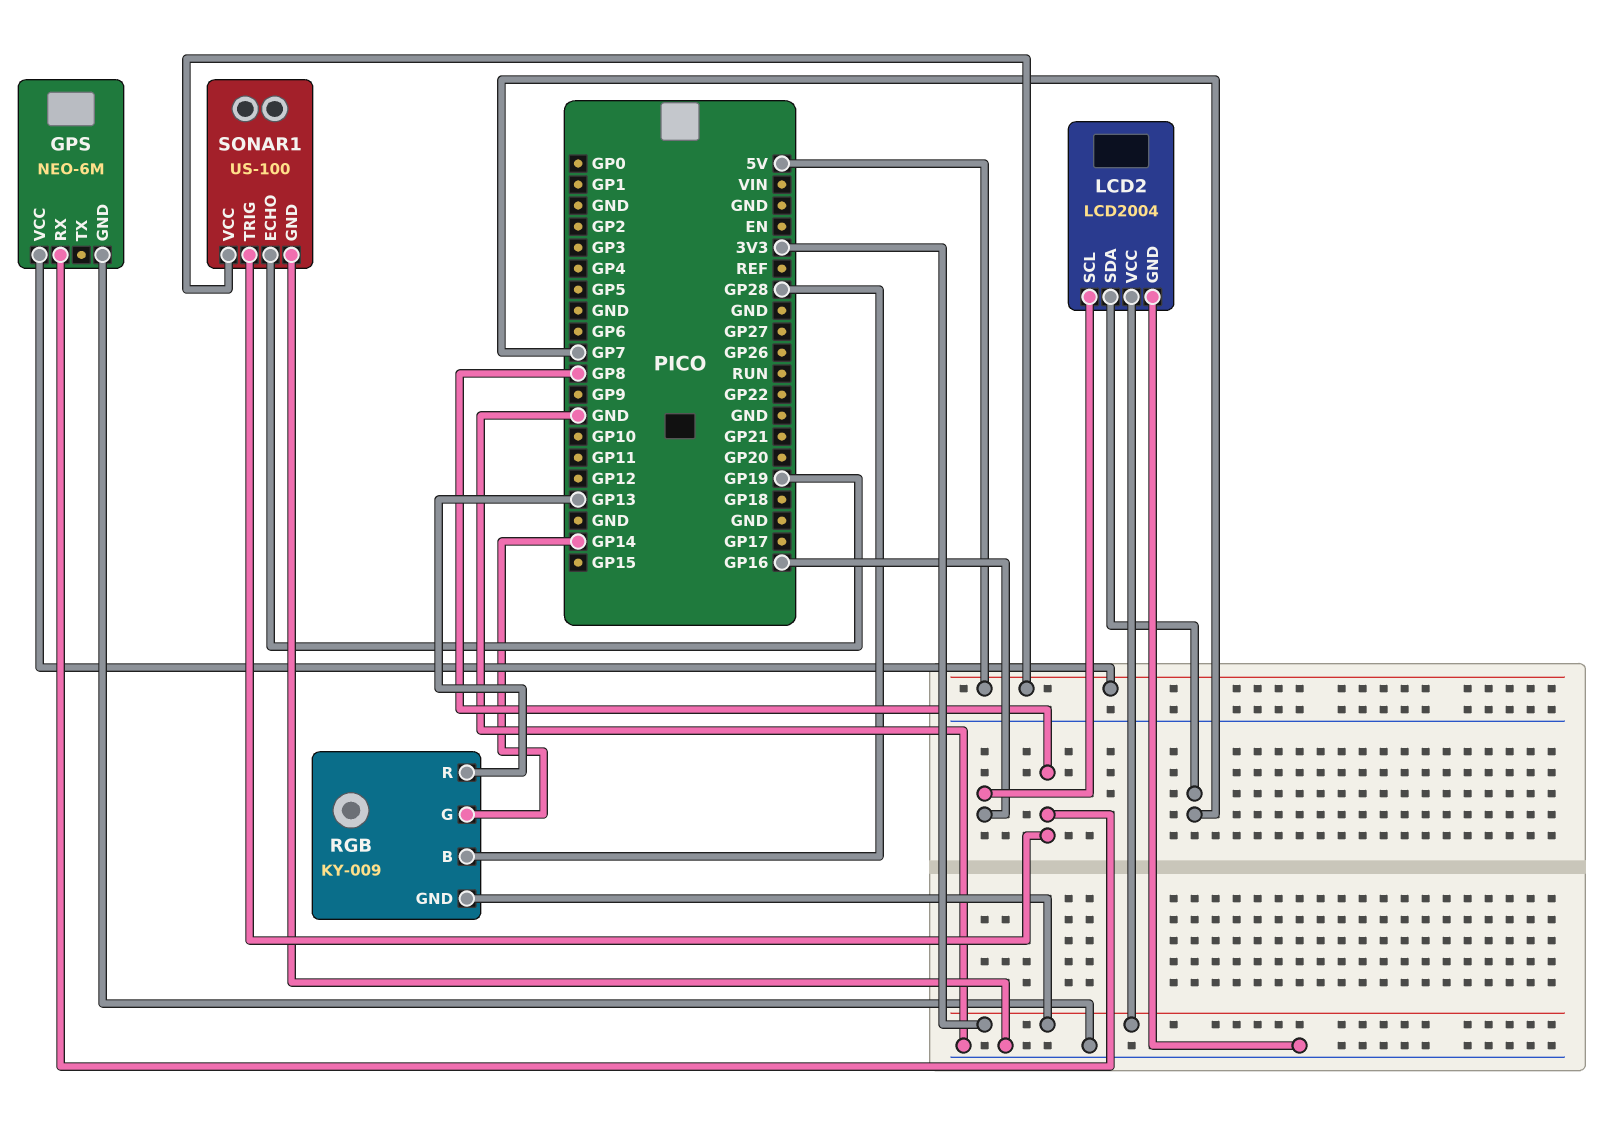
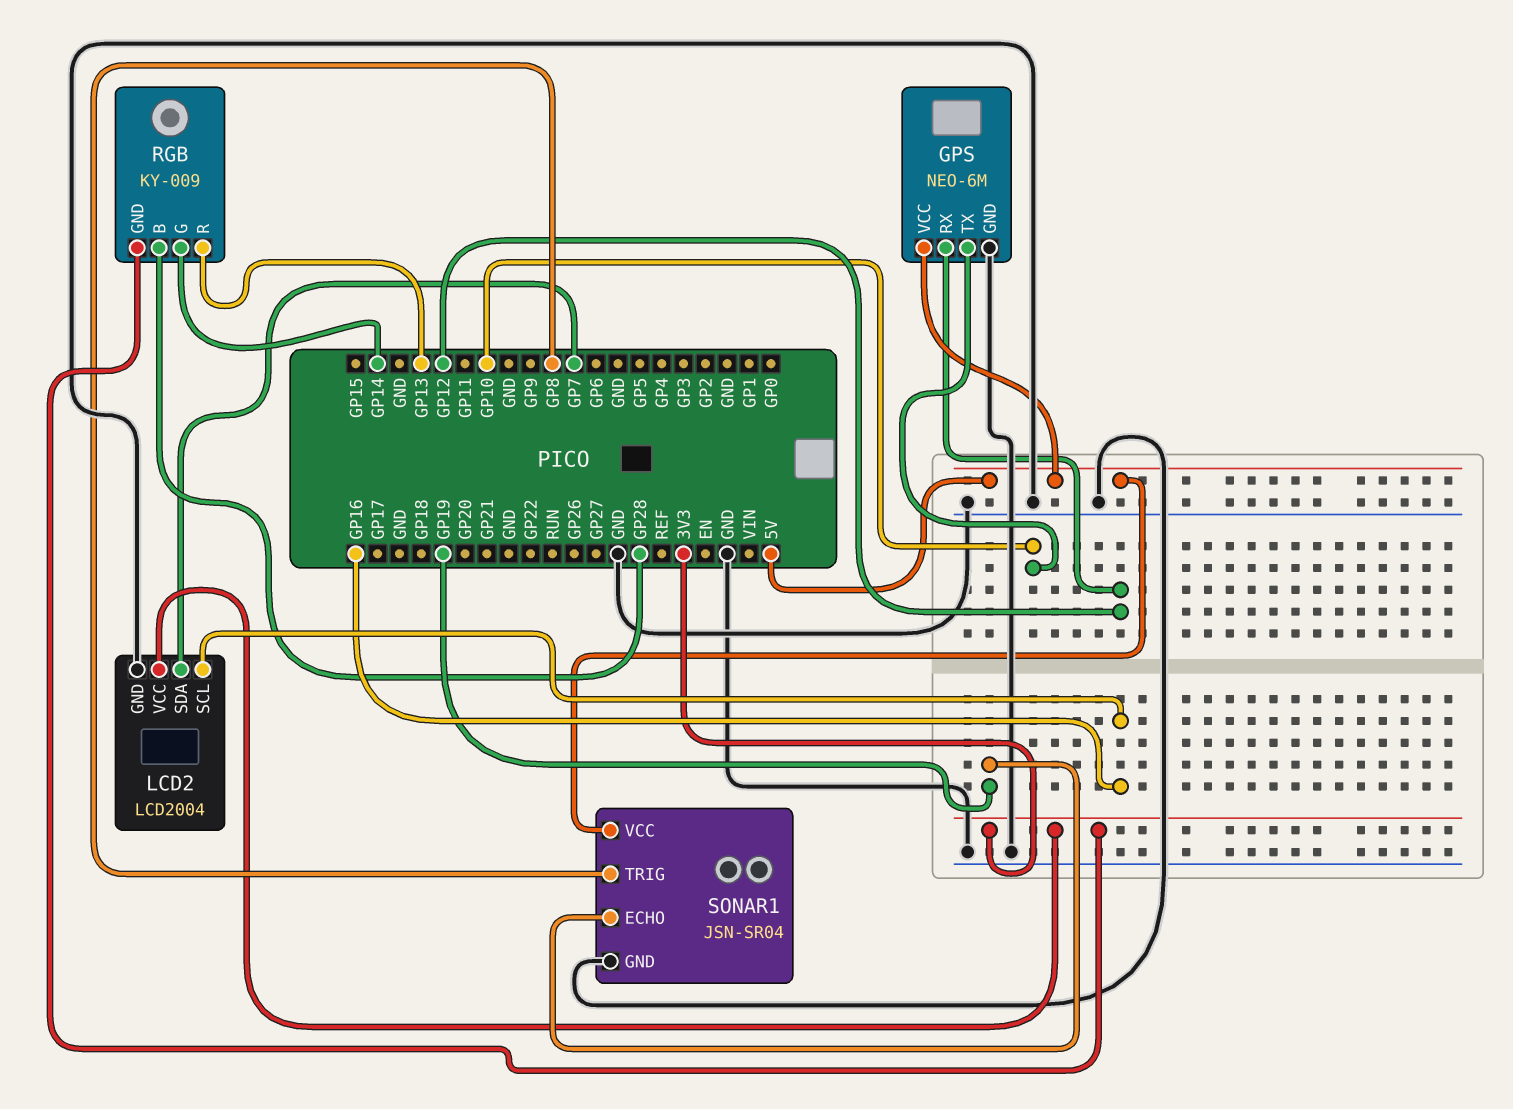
GPS pin RX: GP8 -> GP12
GPS pin TX: none -> GP10
SONAR1: US-100 -> JSN-SR04

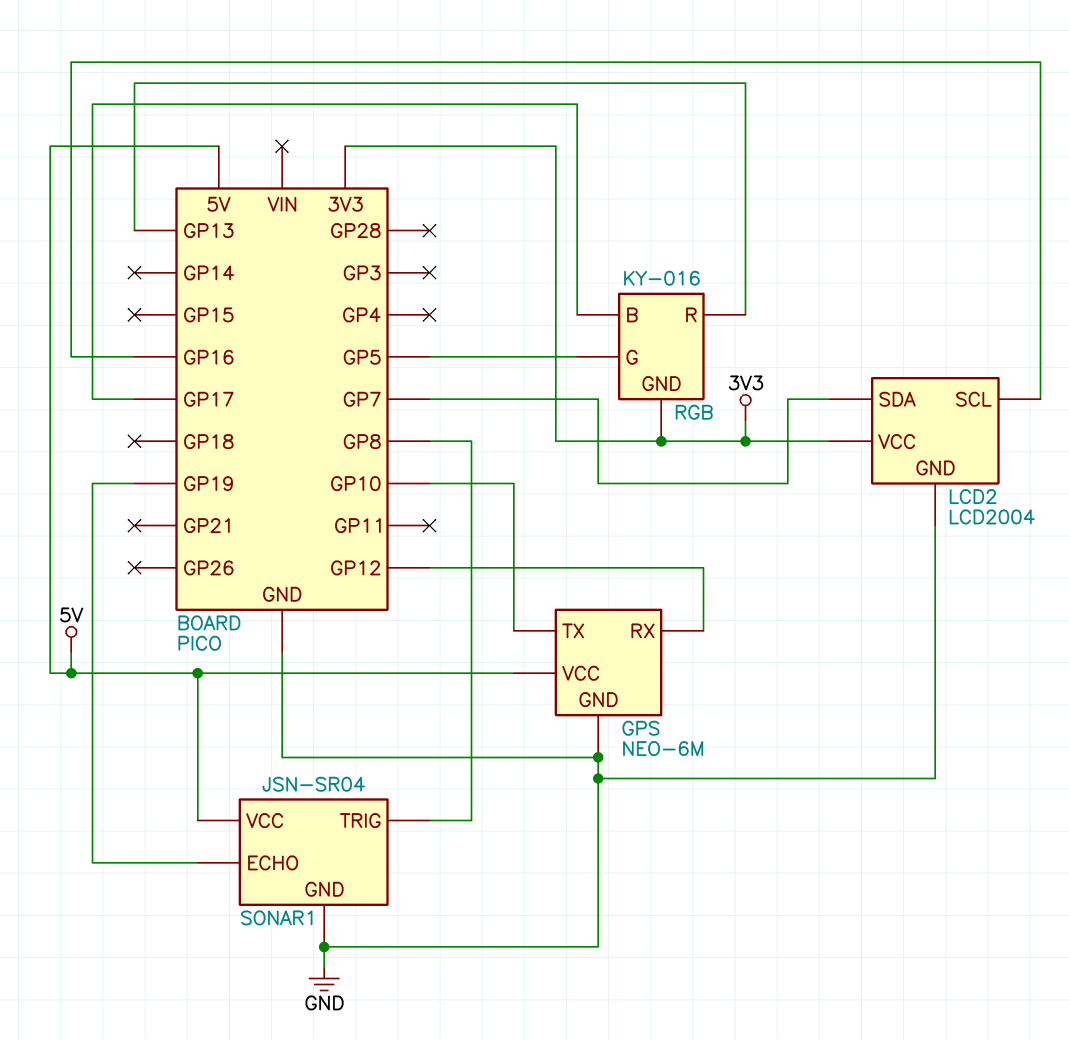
RGB: KY-009 -> KY-016
RGB pin B: GP28 -> GP17
RGB pin G: GP14 -> GP5

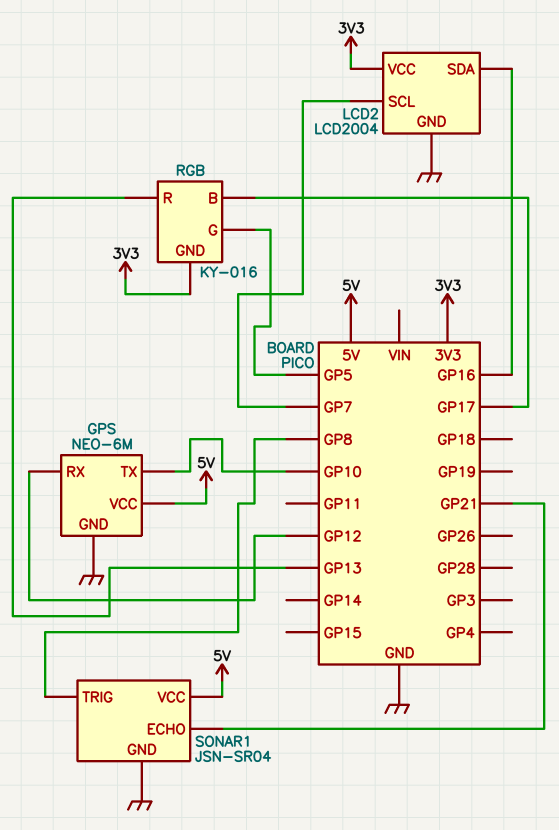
LCD2 pin SCL: GP16 -> GP7
LCD2 pin SDA: GP7 -> GP16
SONAR1 pin ECHO: GP19 -> GP21

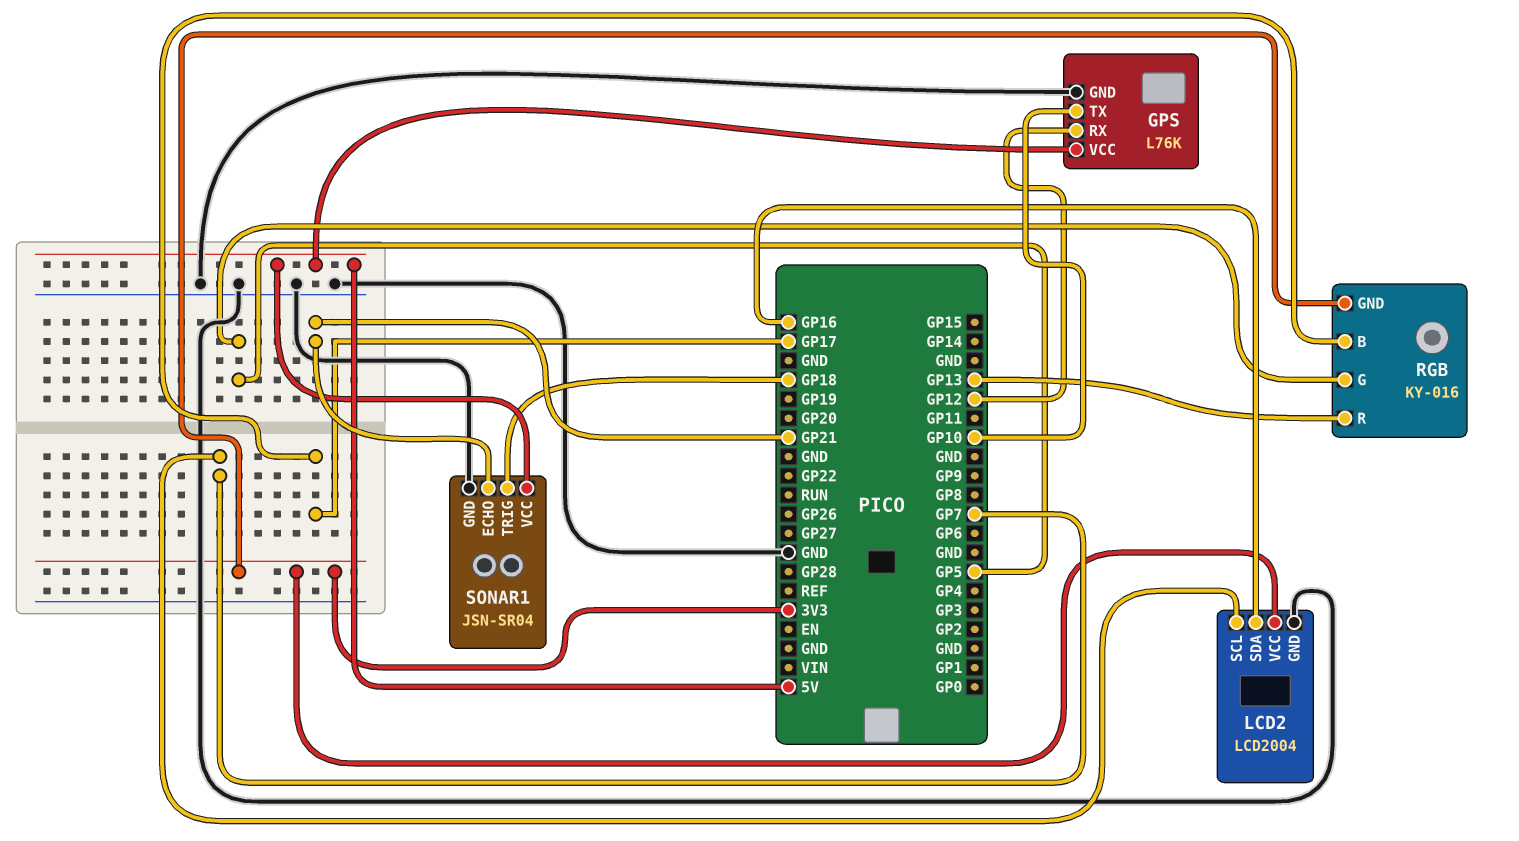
GPS: NEO-6M -> L76K
SONAR1 pin TRIG: GP8 -> GP18

